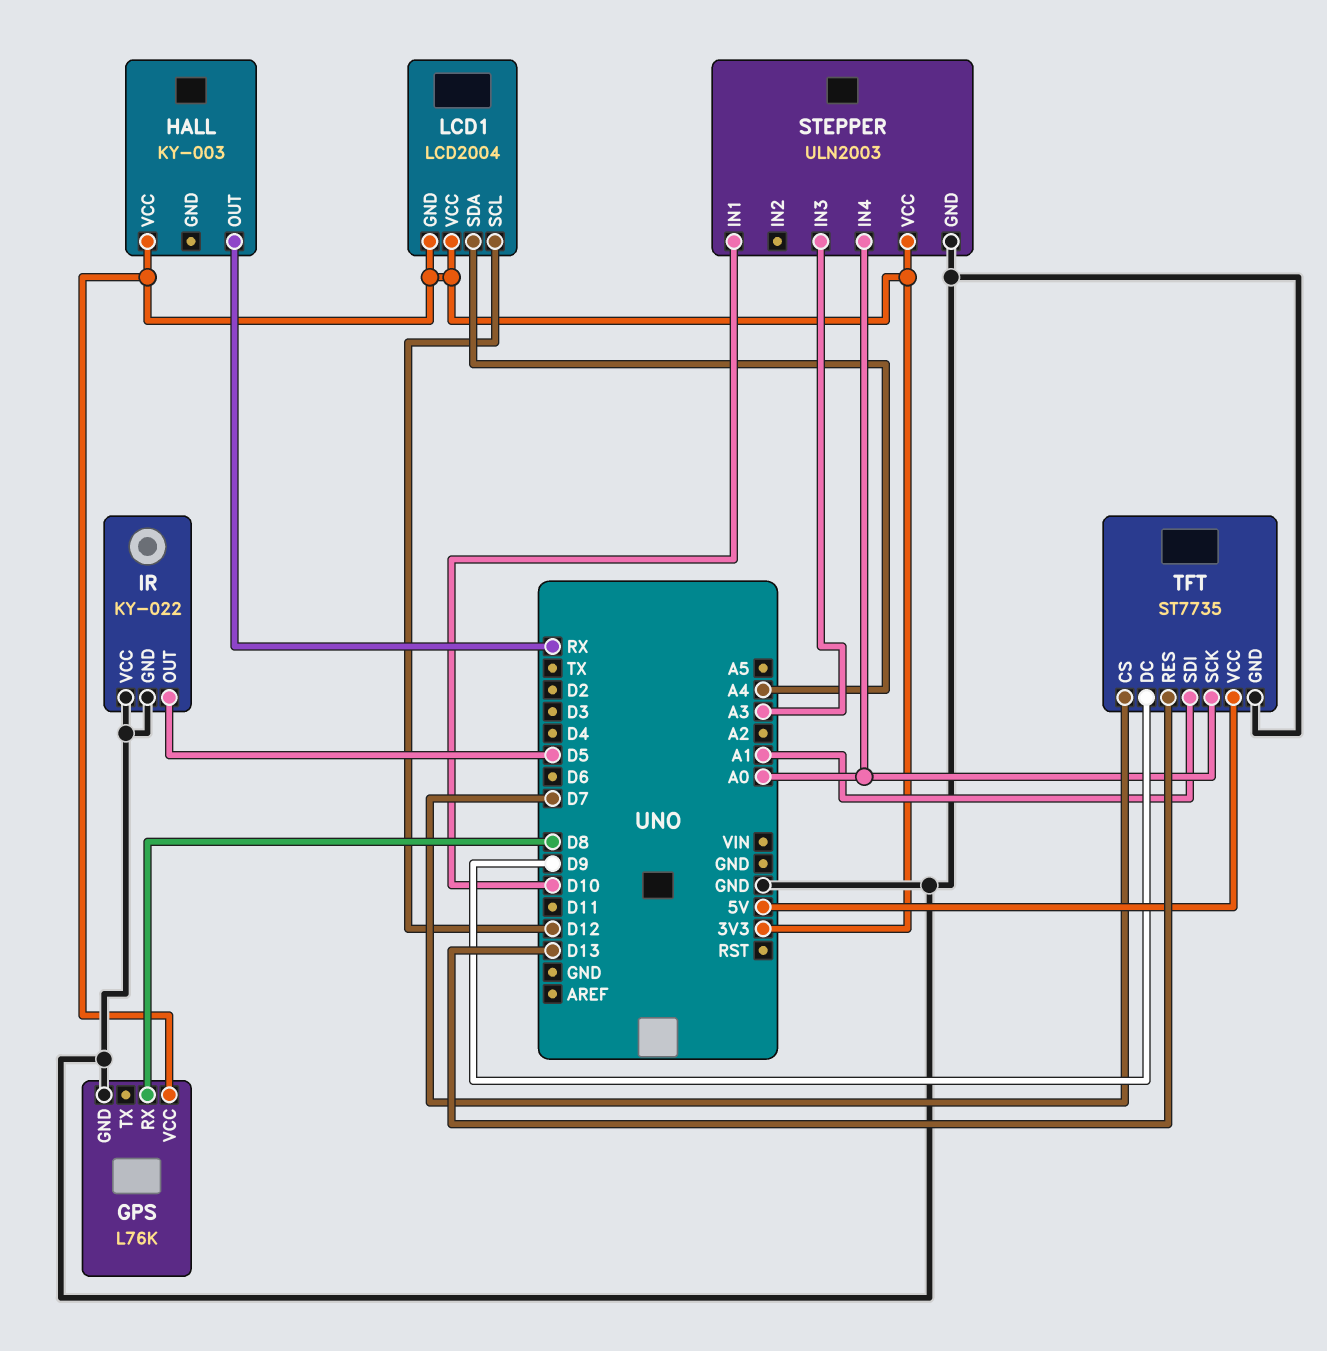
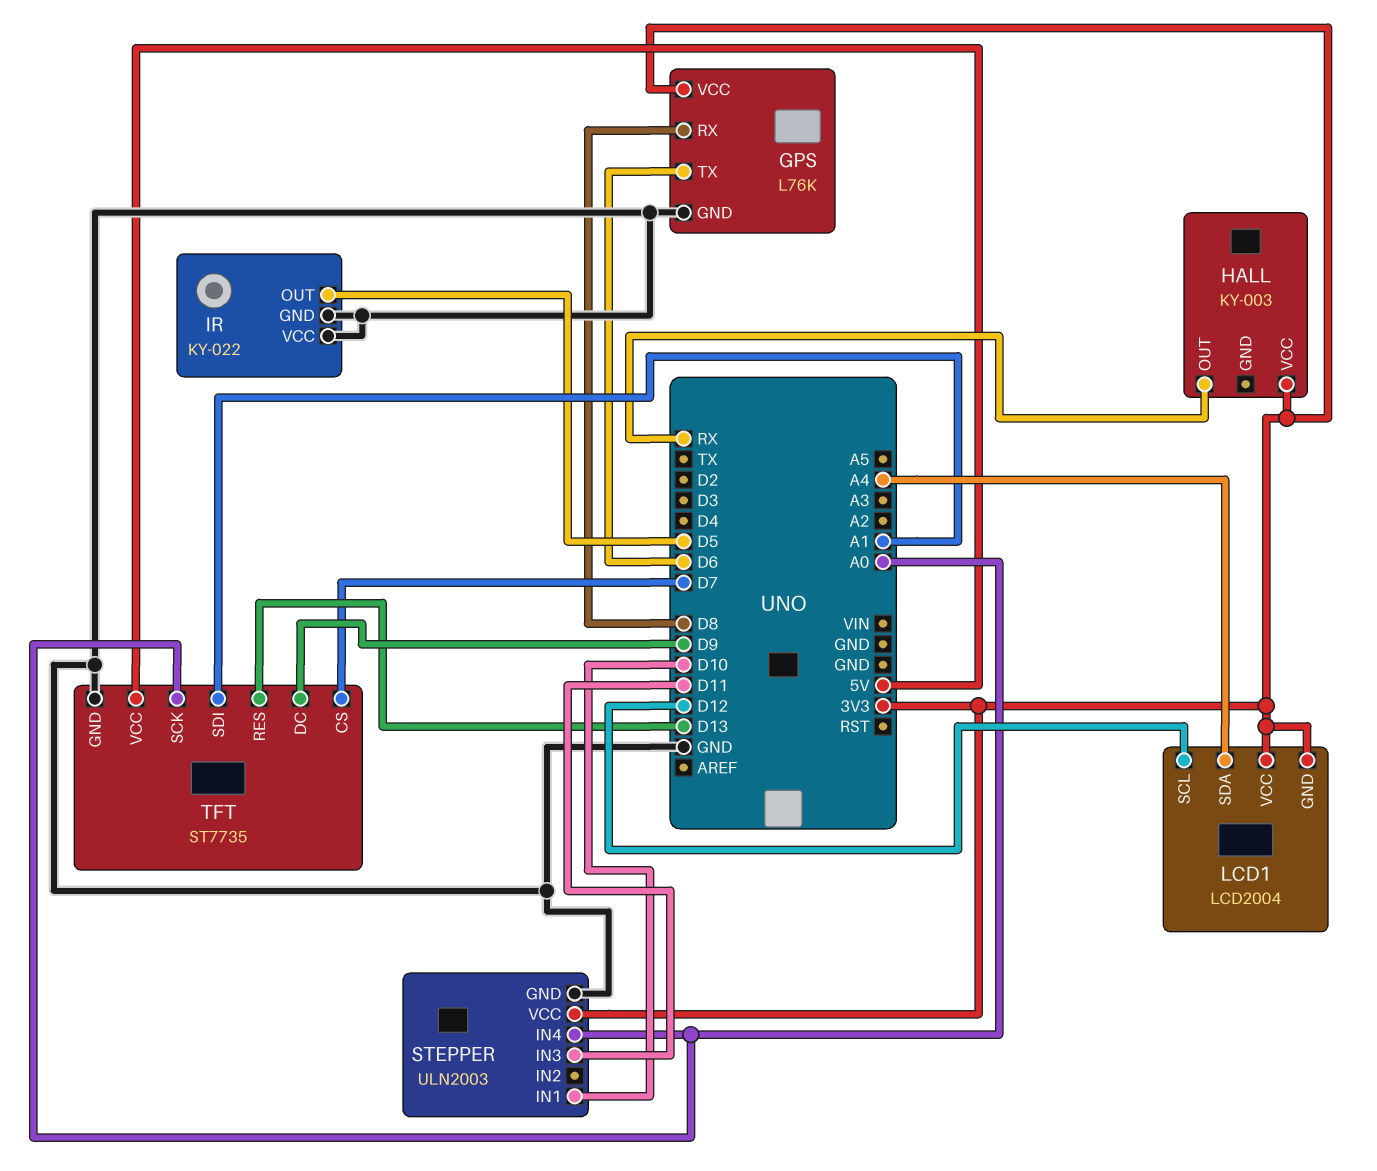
GPS pin TX: none -> D6
STEPPER pin IN3: A3 -> D11

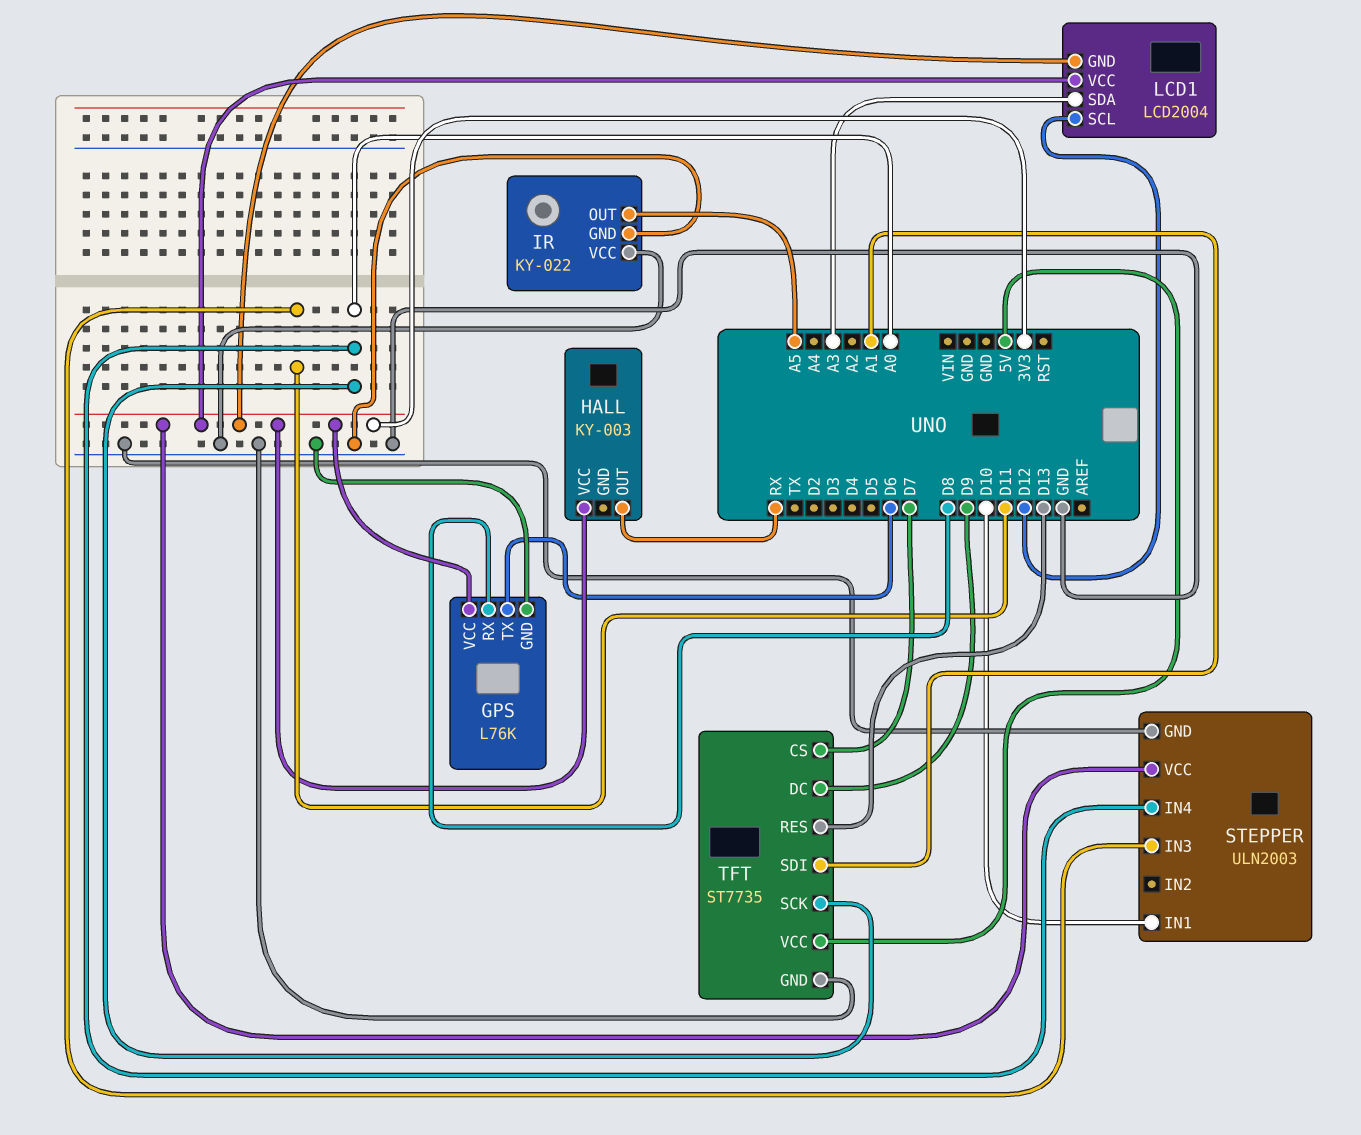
IR pin OUT: D5 -> A5
LCD1 pin SDA: A4 -> A3

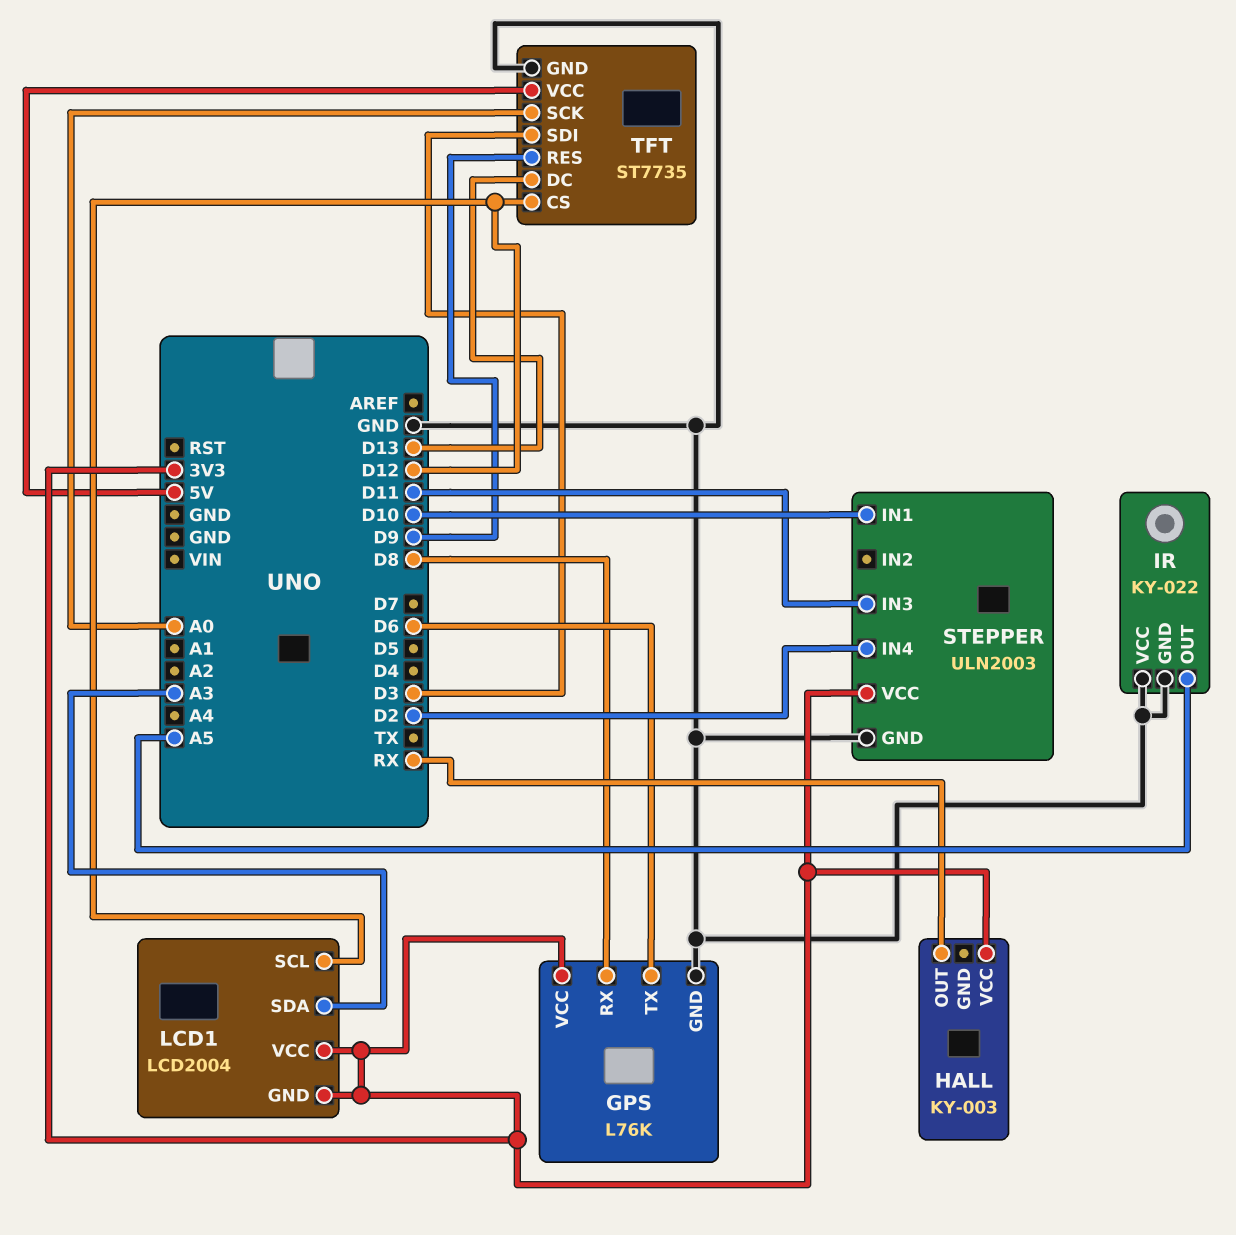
STEPPER pin IN4: A0 -> D2
TFT pin CS: D7 -> D12
TFT pin DC: D9 -> D13
TFT pin RES: D13 -> D9
TFT pin SDI: A1 -> D3

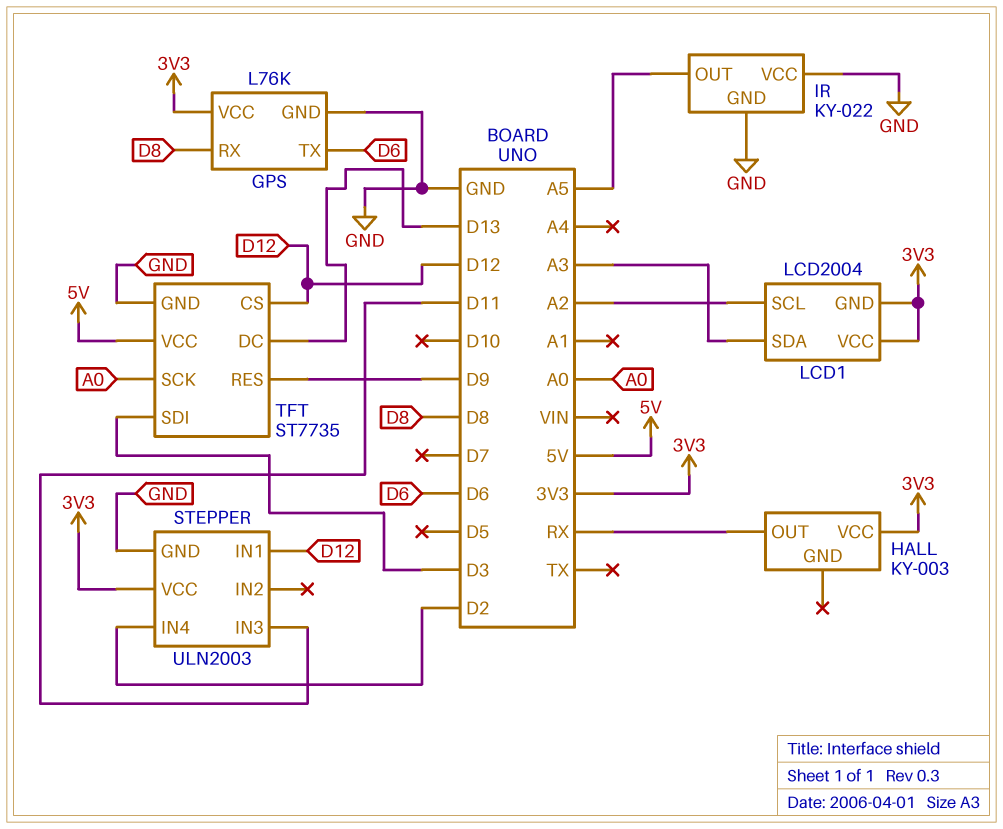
LCD1 pin SCL: D12 -> A2
STEPPER pin IN1: D10 -> D12

